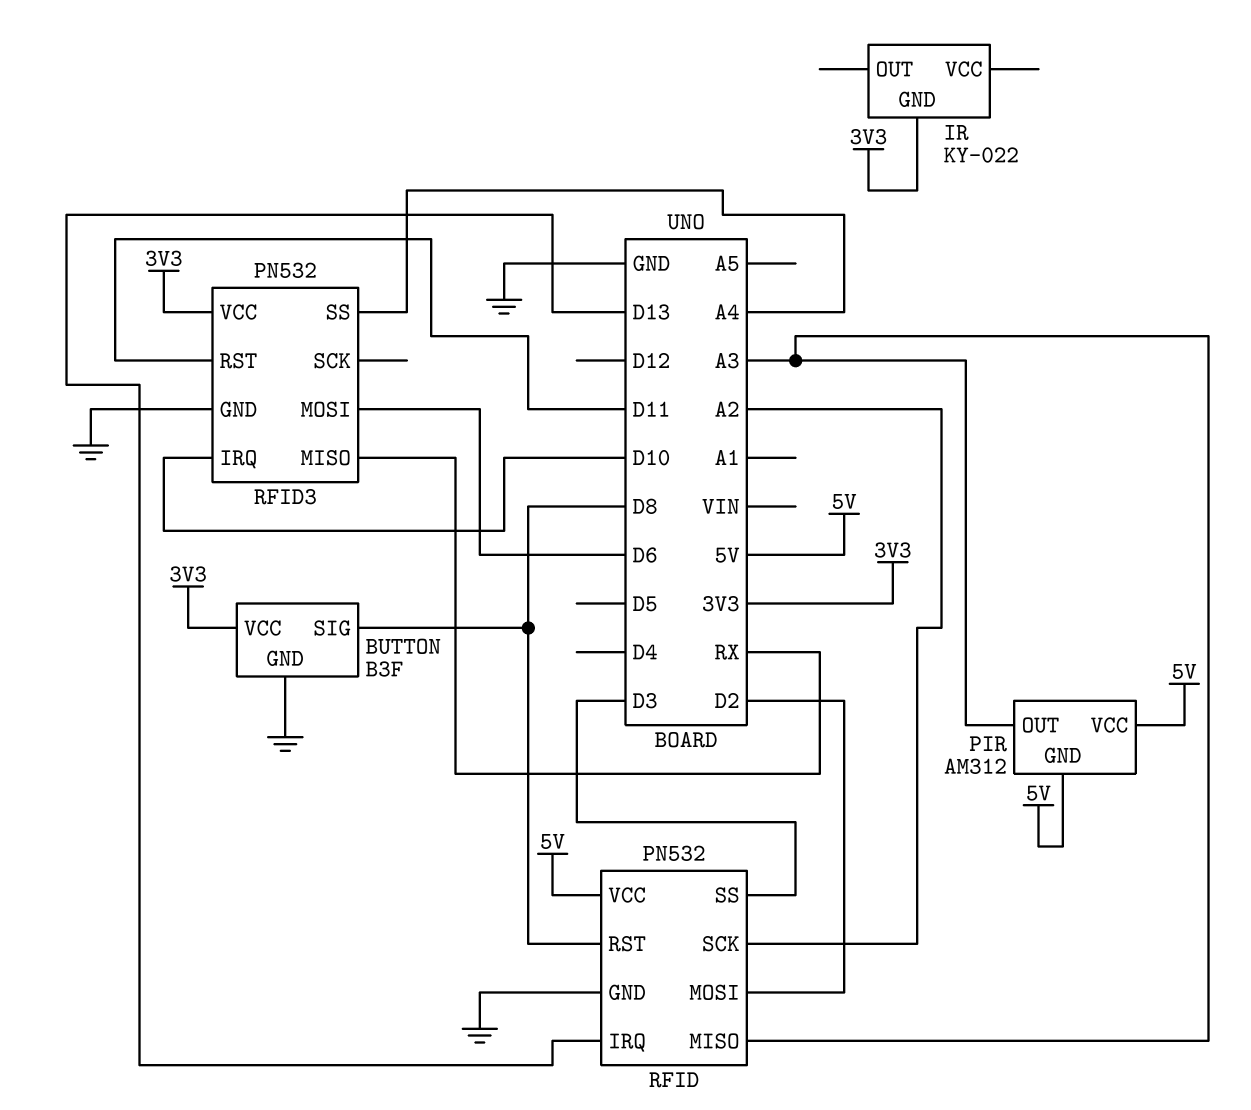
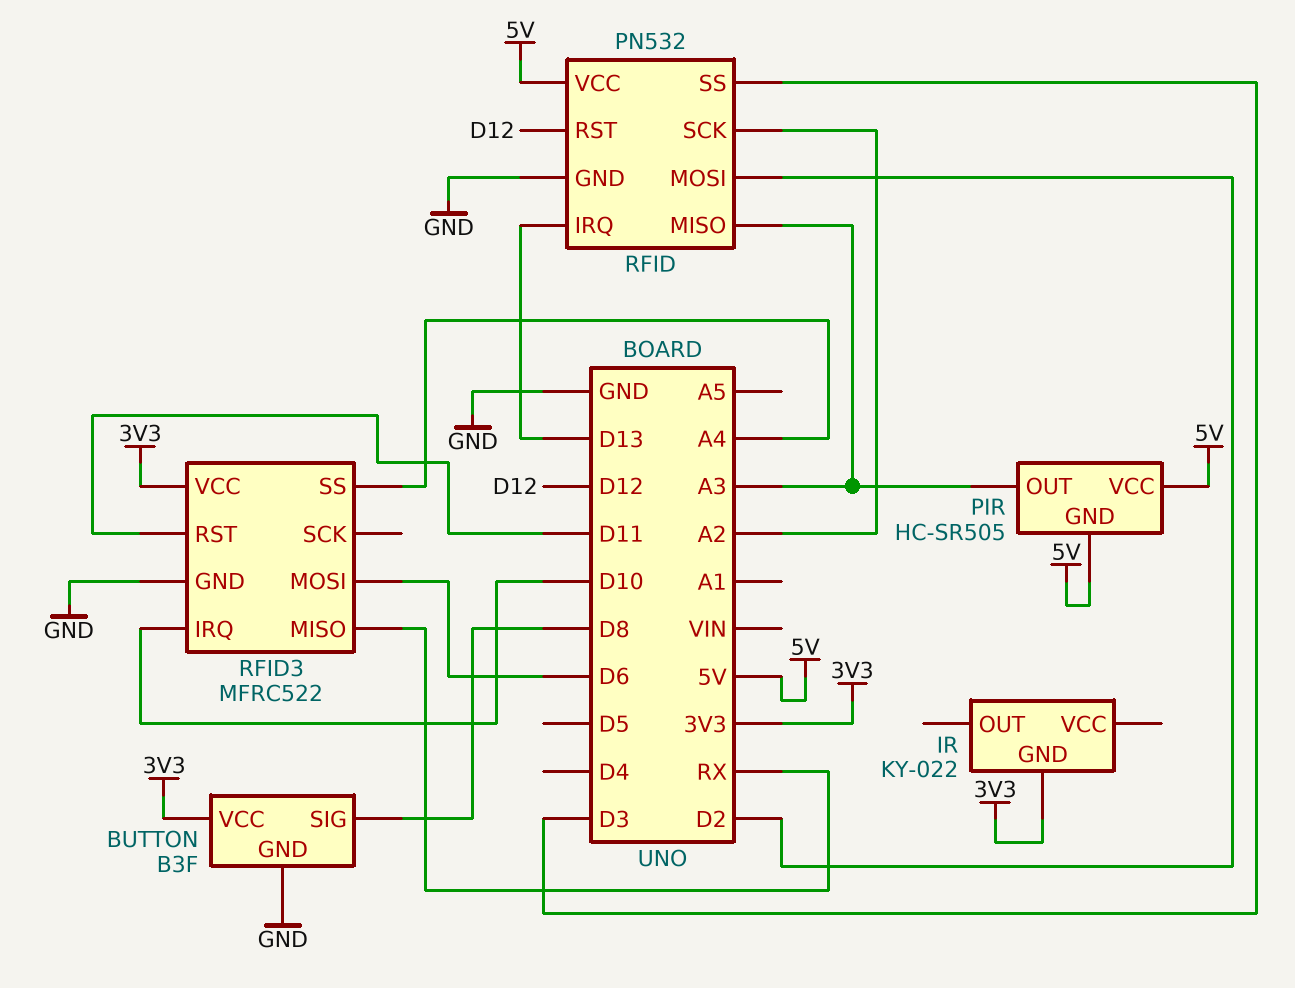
PIR: AM312 -> HC-SR505
RFID pin RST: D8 -> D12
RFID3: PN532 -> MFRC522

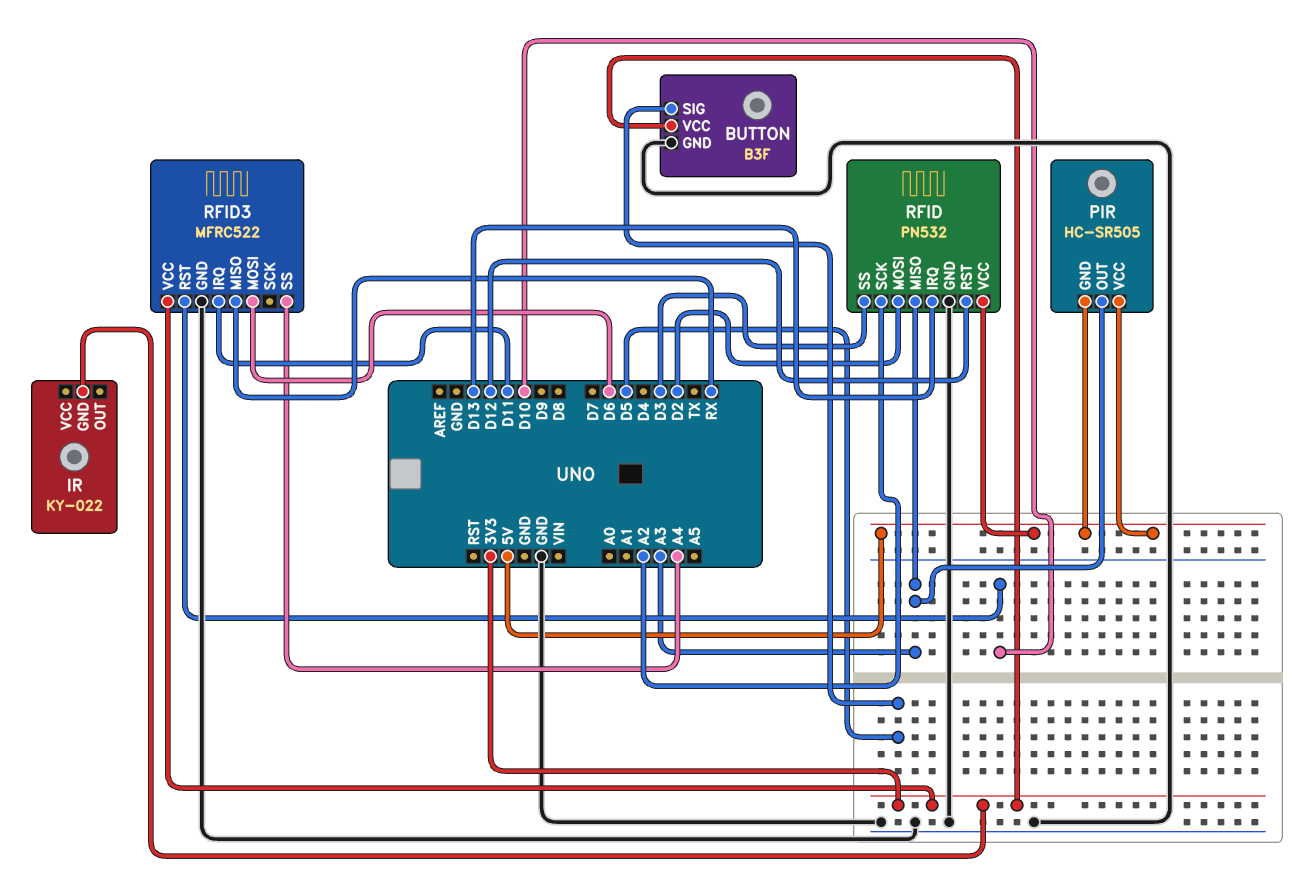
BUTTON pin SIG: D8 -> D5
RFID3 pin IRQ: D10 -> D11
RFID3 pin RST: D11 -> D10

